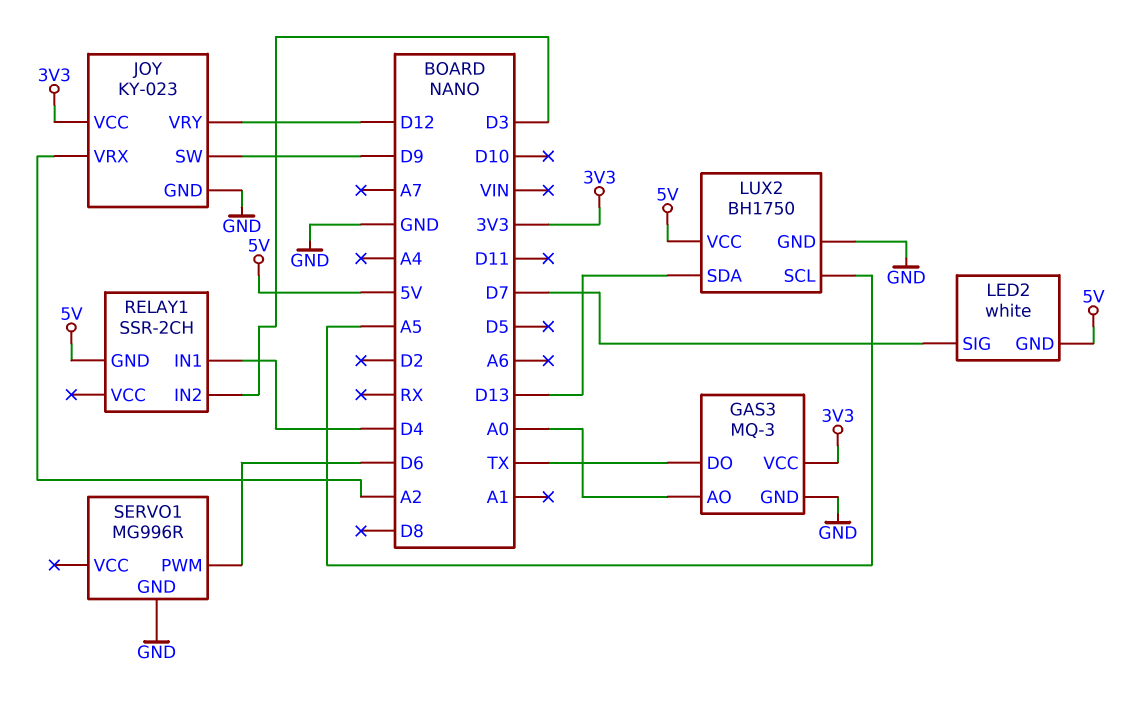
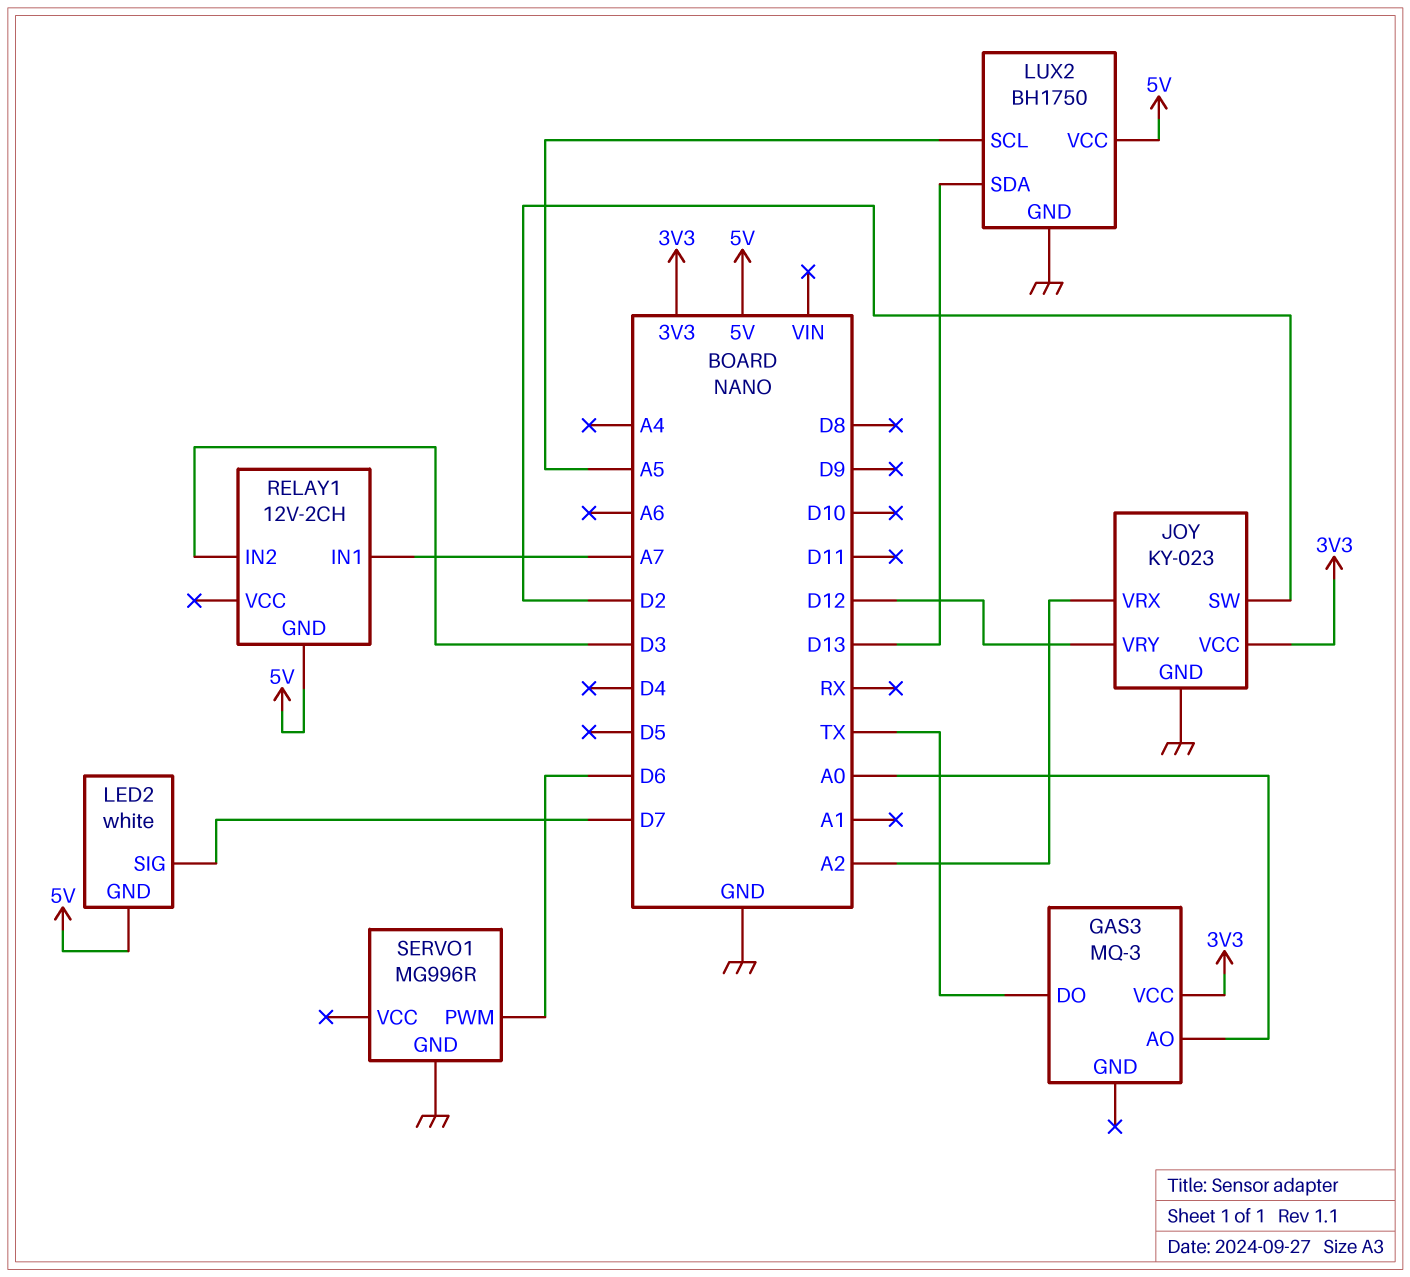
GAS3 pin GND: GND -> none
JOY pin SW: D9 -> D2
RELAY1: SSR-2CH -> 12V-2CH
RELAY1 pin IN1: D4 -> A7

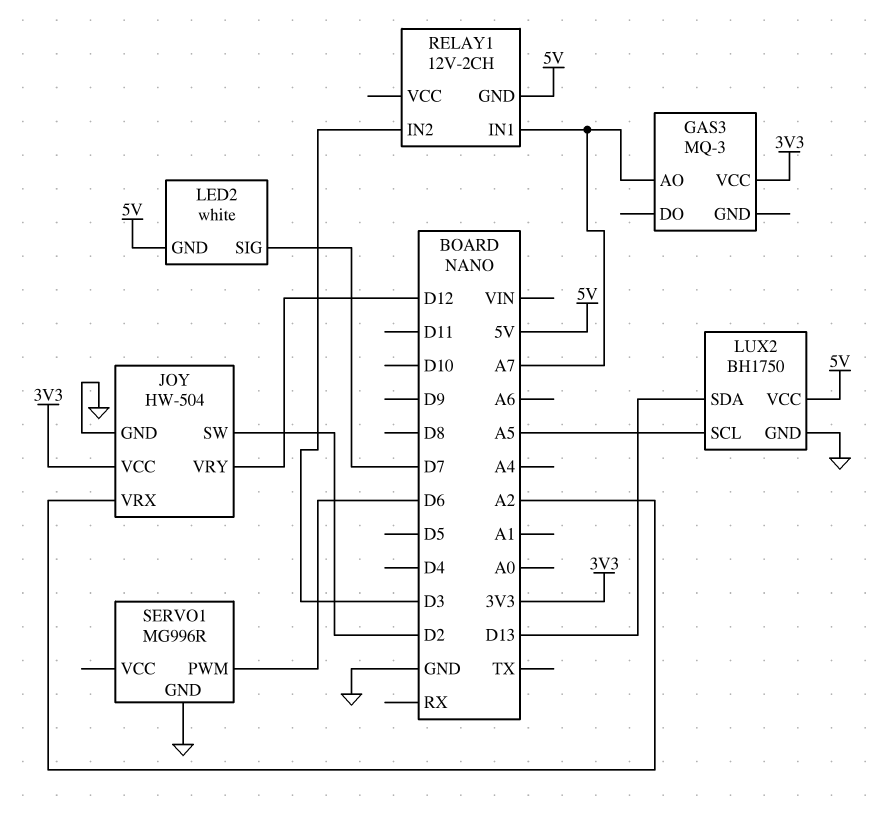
GAS3 pin AO: A0 -> A7
GAS3 pin DO: TX -> none
JOY: KY-023 -> HW-504

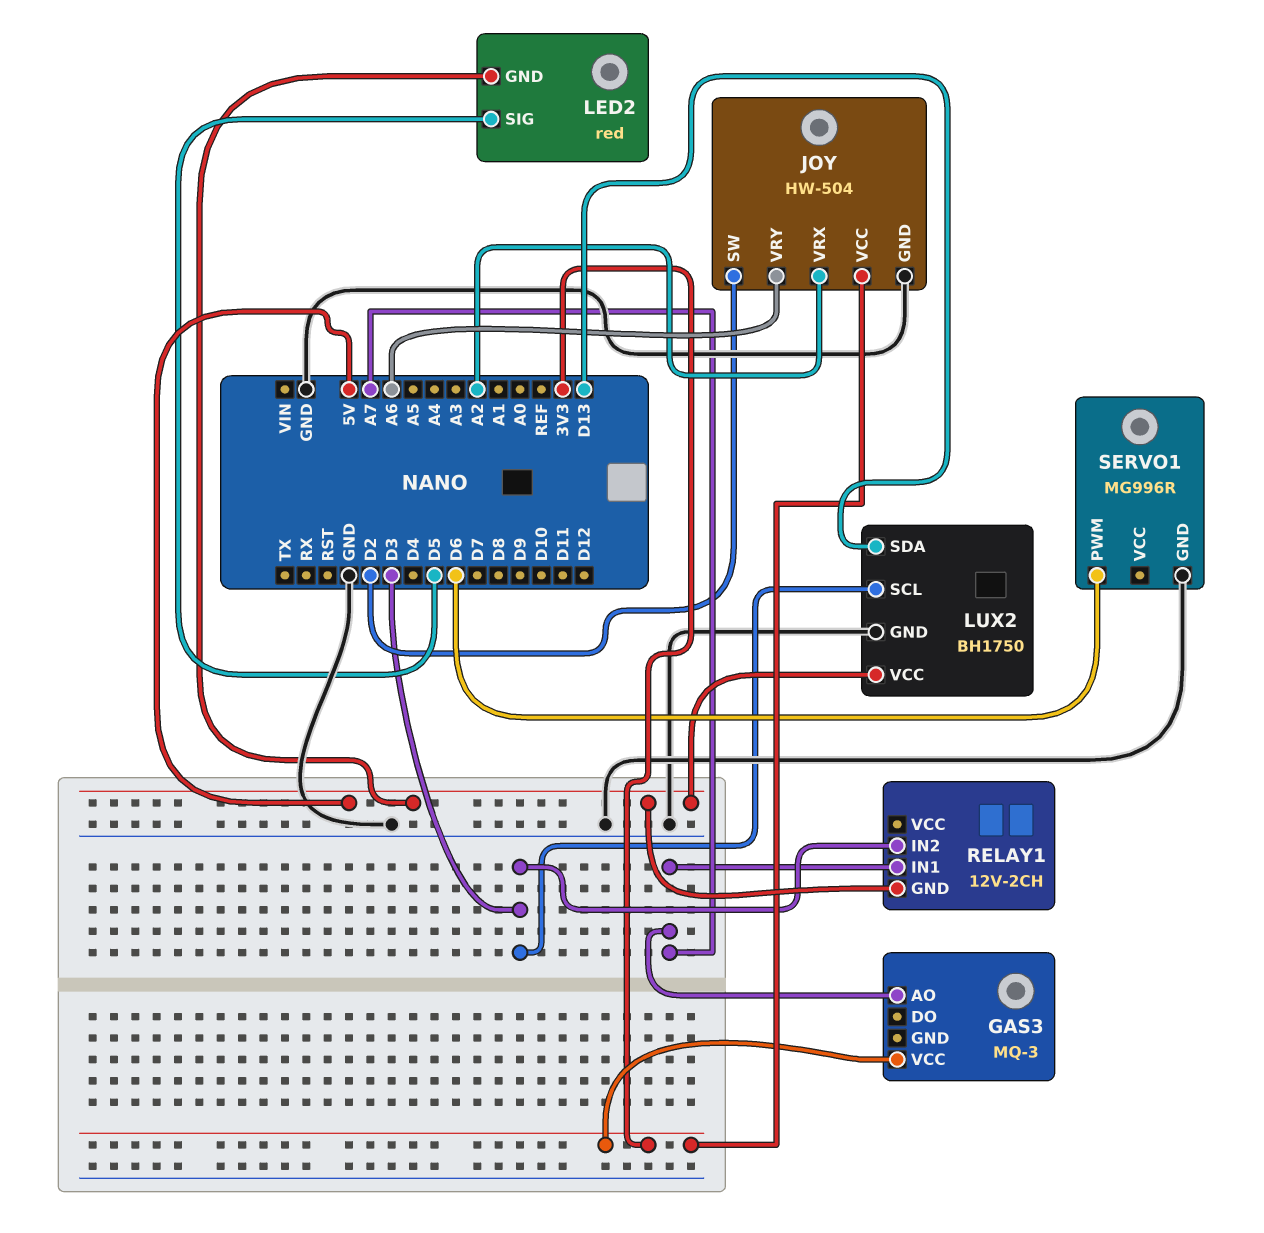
JOY pin VRY: D12 -> A6
LED2: white -> red
LED2 pin SIG: D7 -> D5
LUX2 pin SCL: A5 -> D3

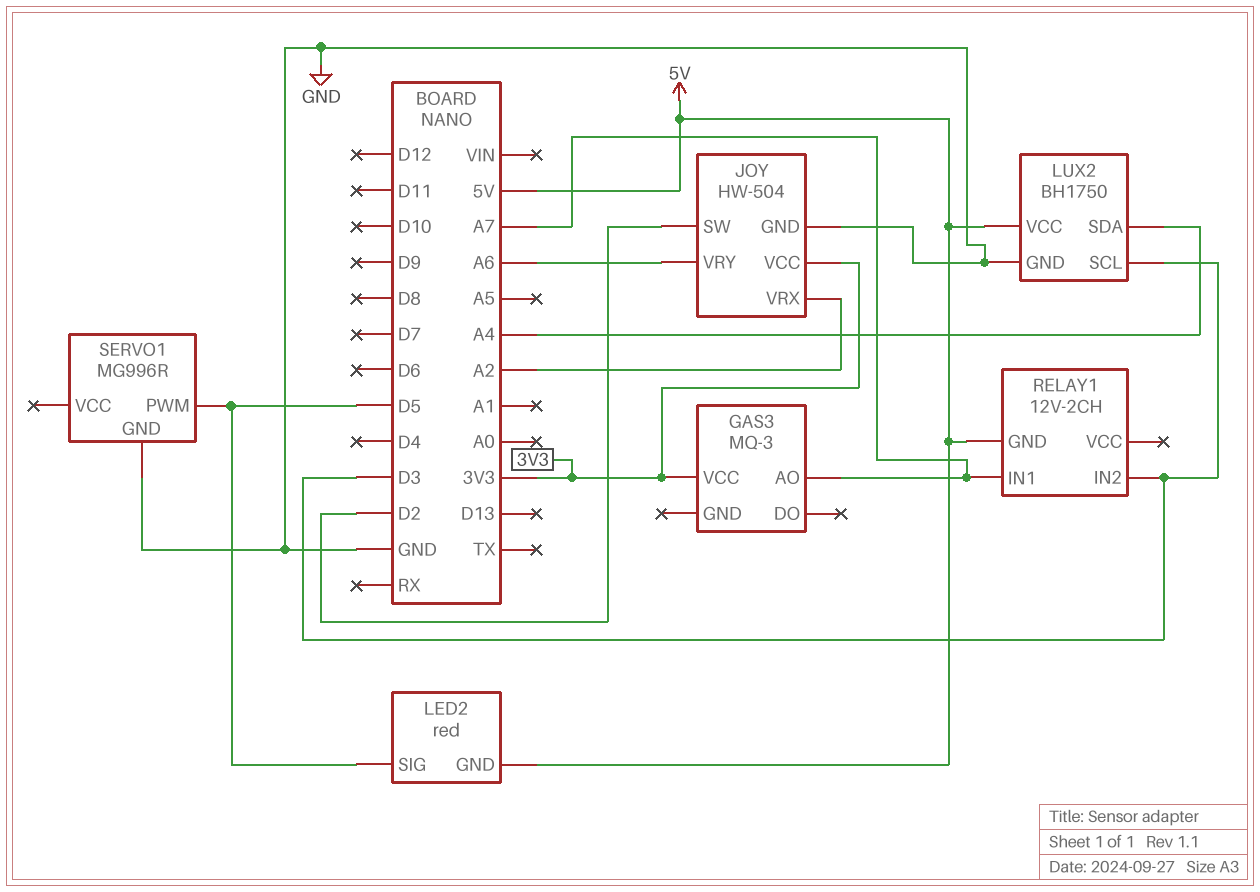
LUX2 pin SDA: D13 -> A4
SERVO1 pin PWM: D6 -> D5

